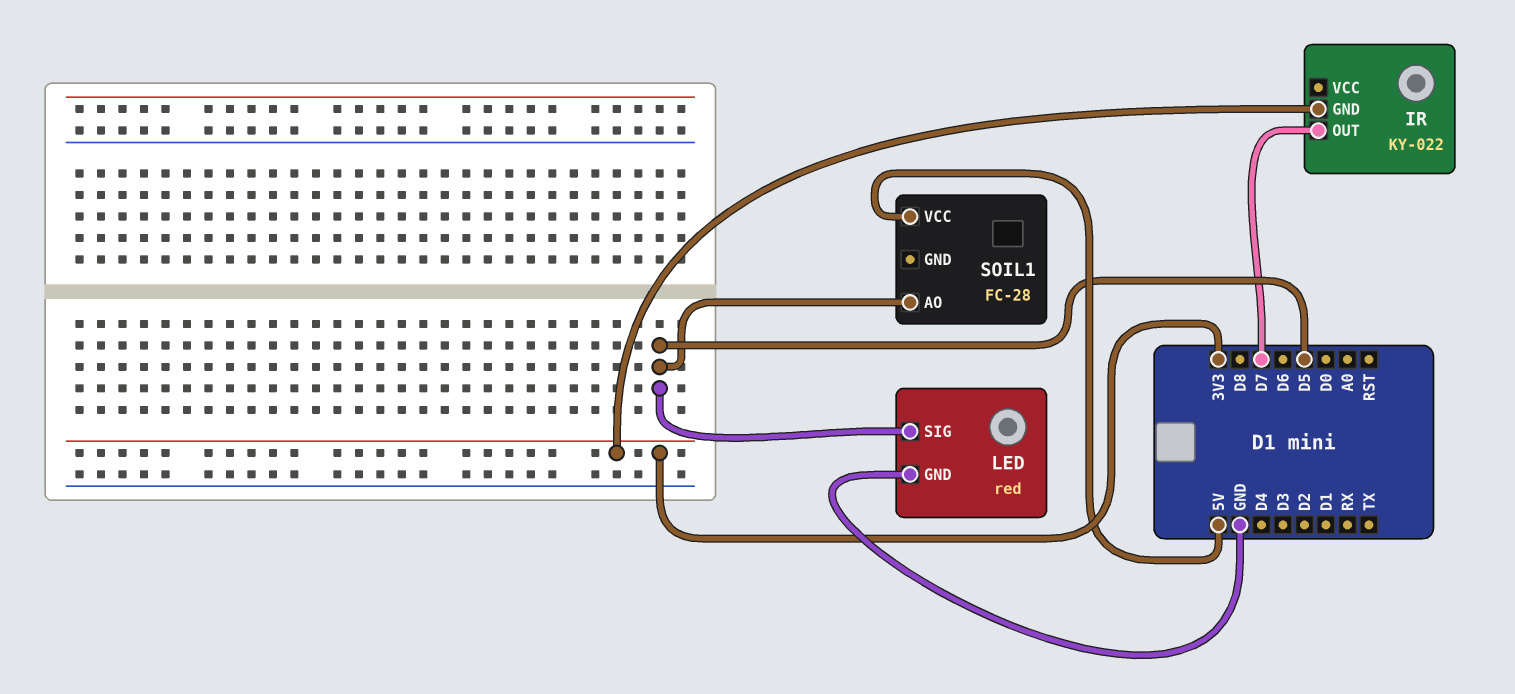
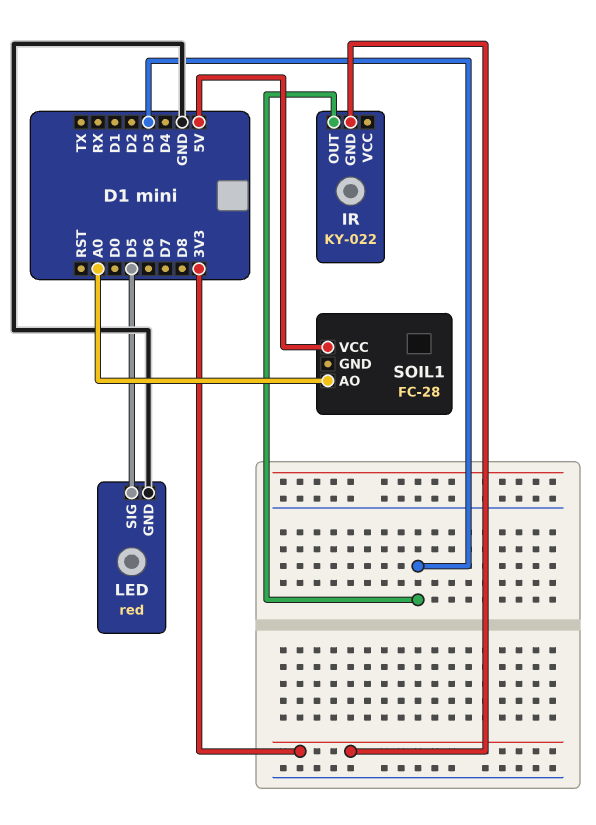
IR pin OUT: D7 -> D3
SOIL1 pin AO: D5 -> A0

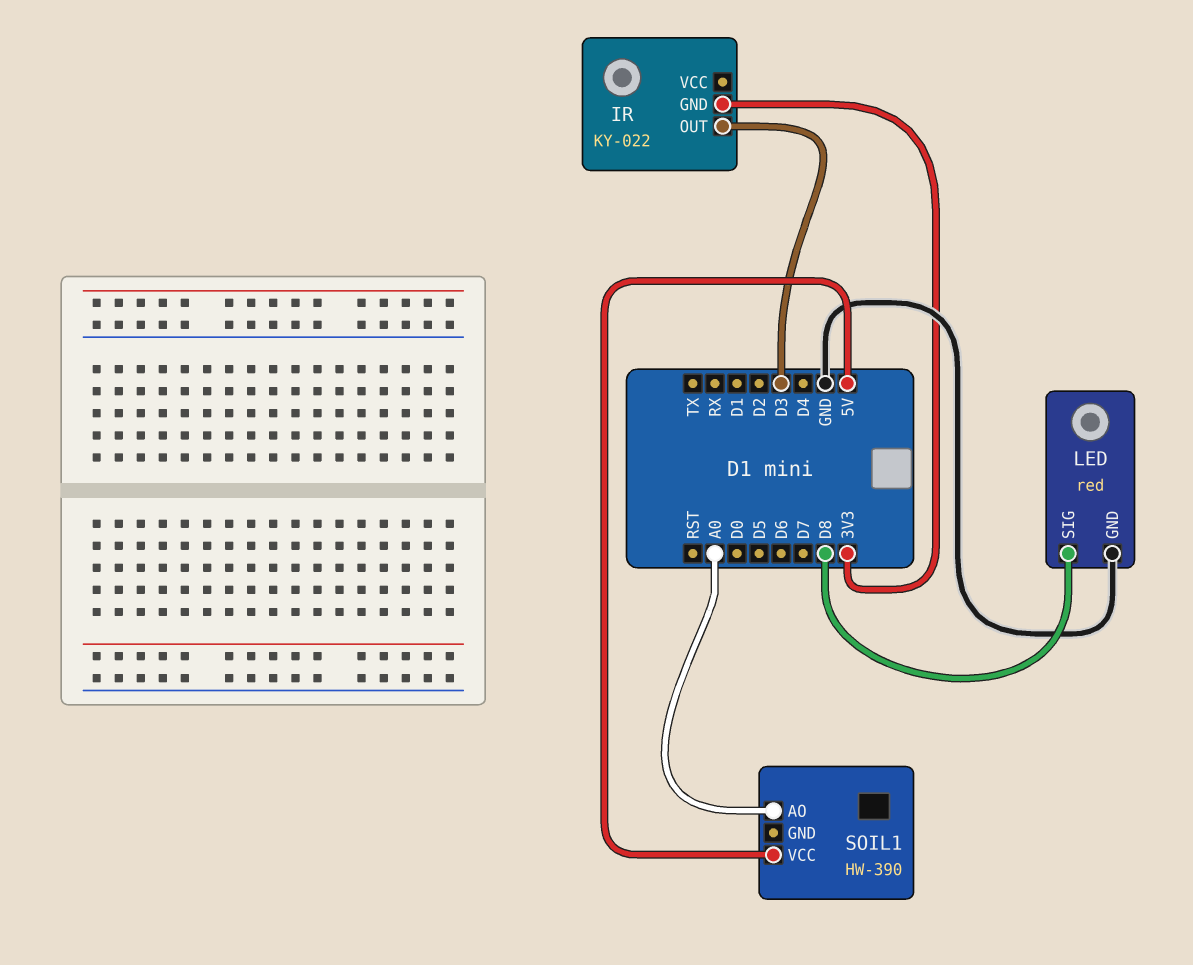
LED pin SIG: D5 -> D8
SOIL1: FC-28 -> HW-390

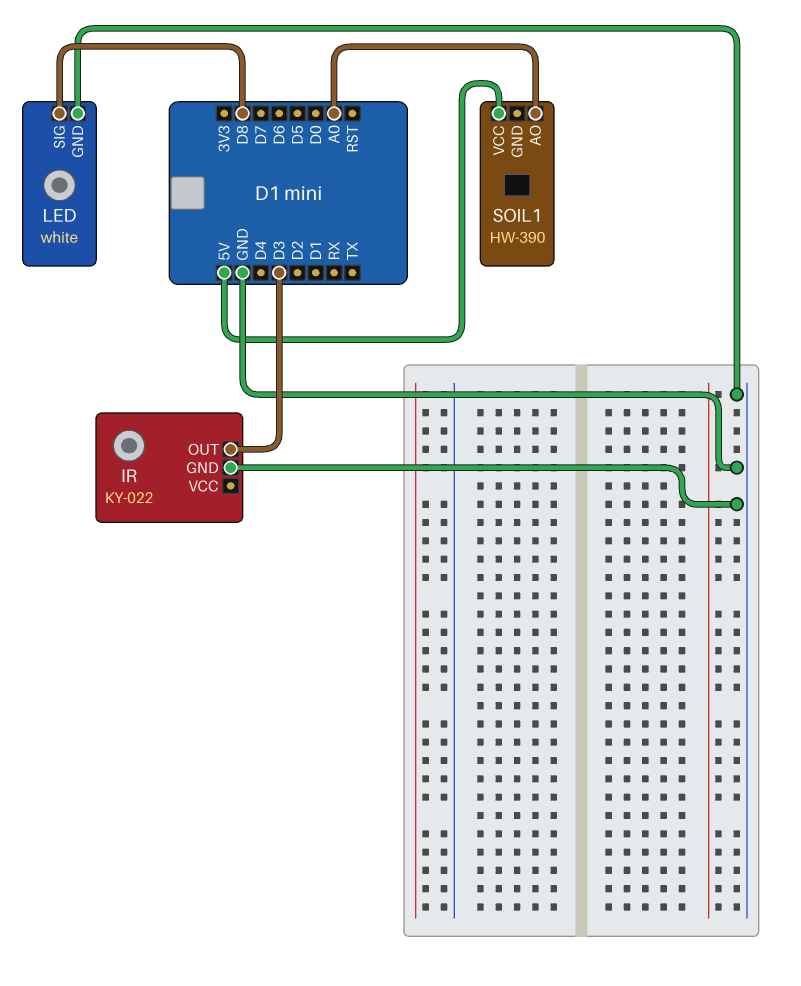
IR pin GND: 3V3 -> GND
LED: red -> white

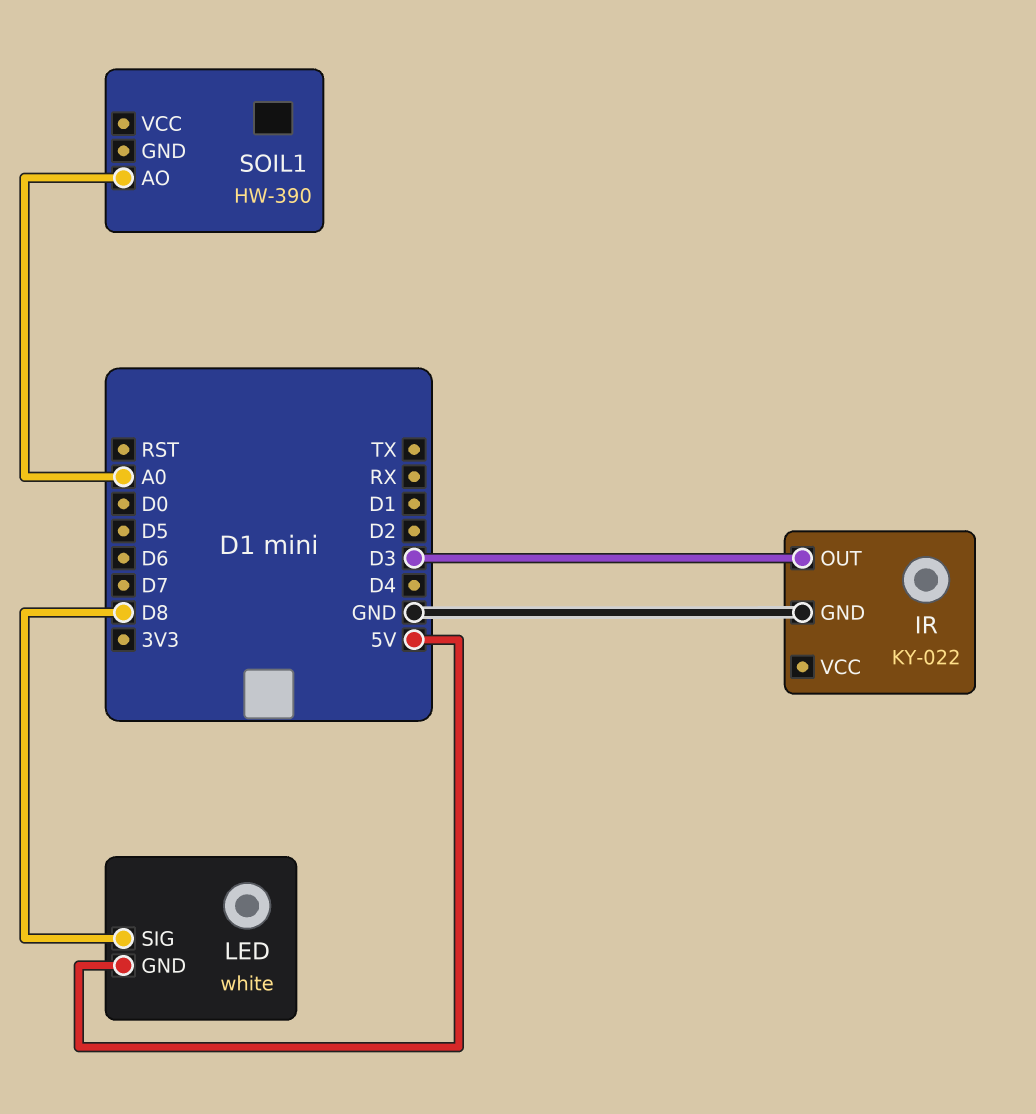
LED pin GND: GND -> 5V
SOIL1 pin VCC: 5V -> none

